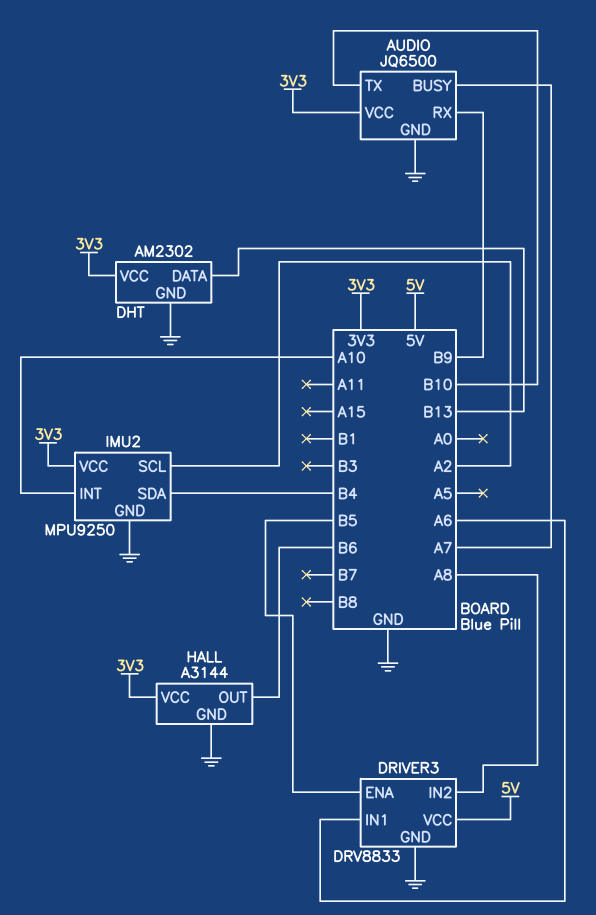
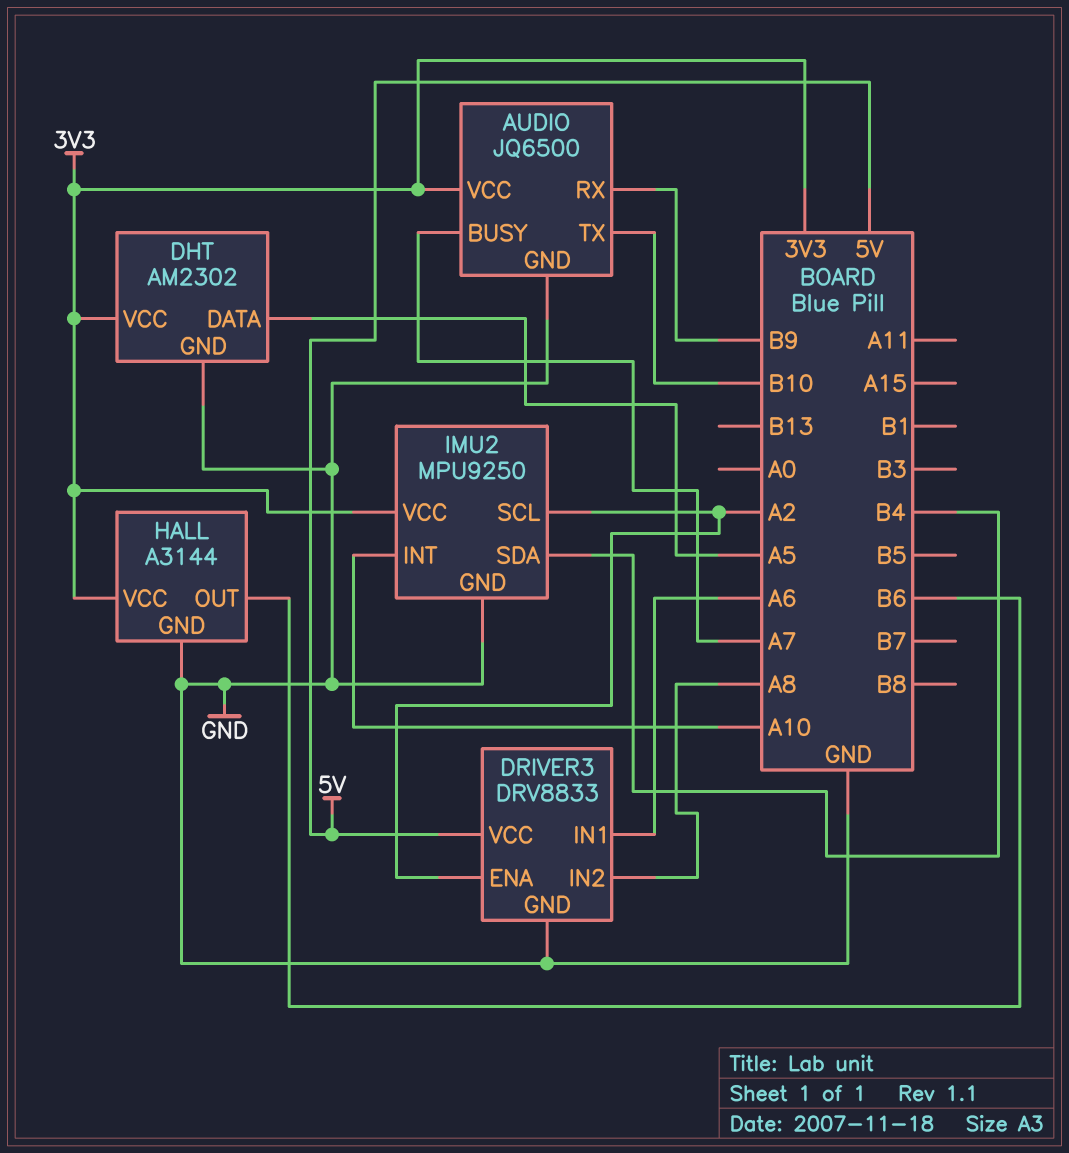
DHT pin DATA: B13 -> A5
DRIVER3 pin ENA: B5 -> A2

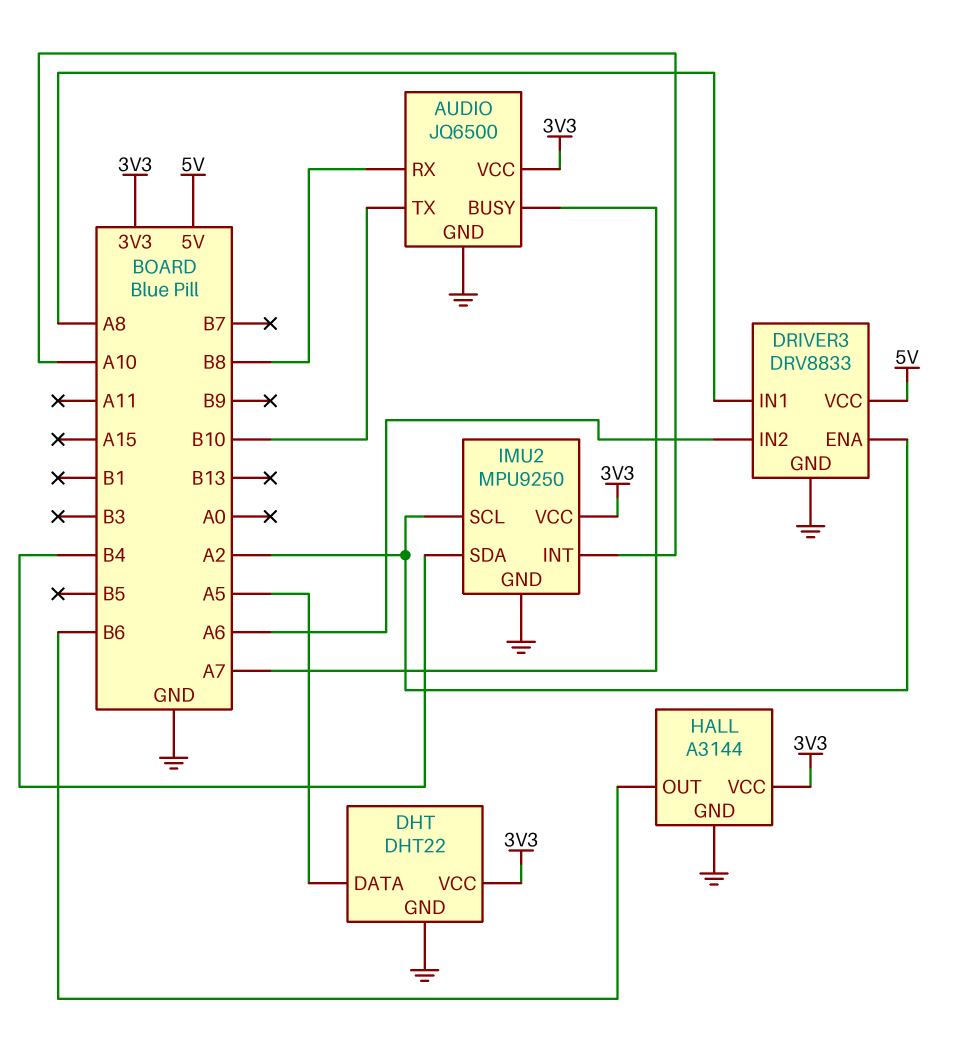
AUDIO pin RX: B9 -> B8
DHT: AM2302 -> DHT22
DRIVER3 pin IN1: A6 -> A8
DRIVER3 pin IN2: A8 -> A6

